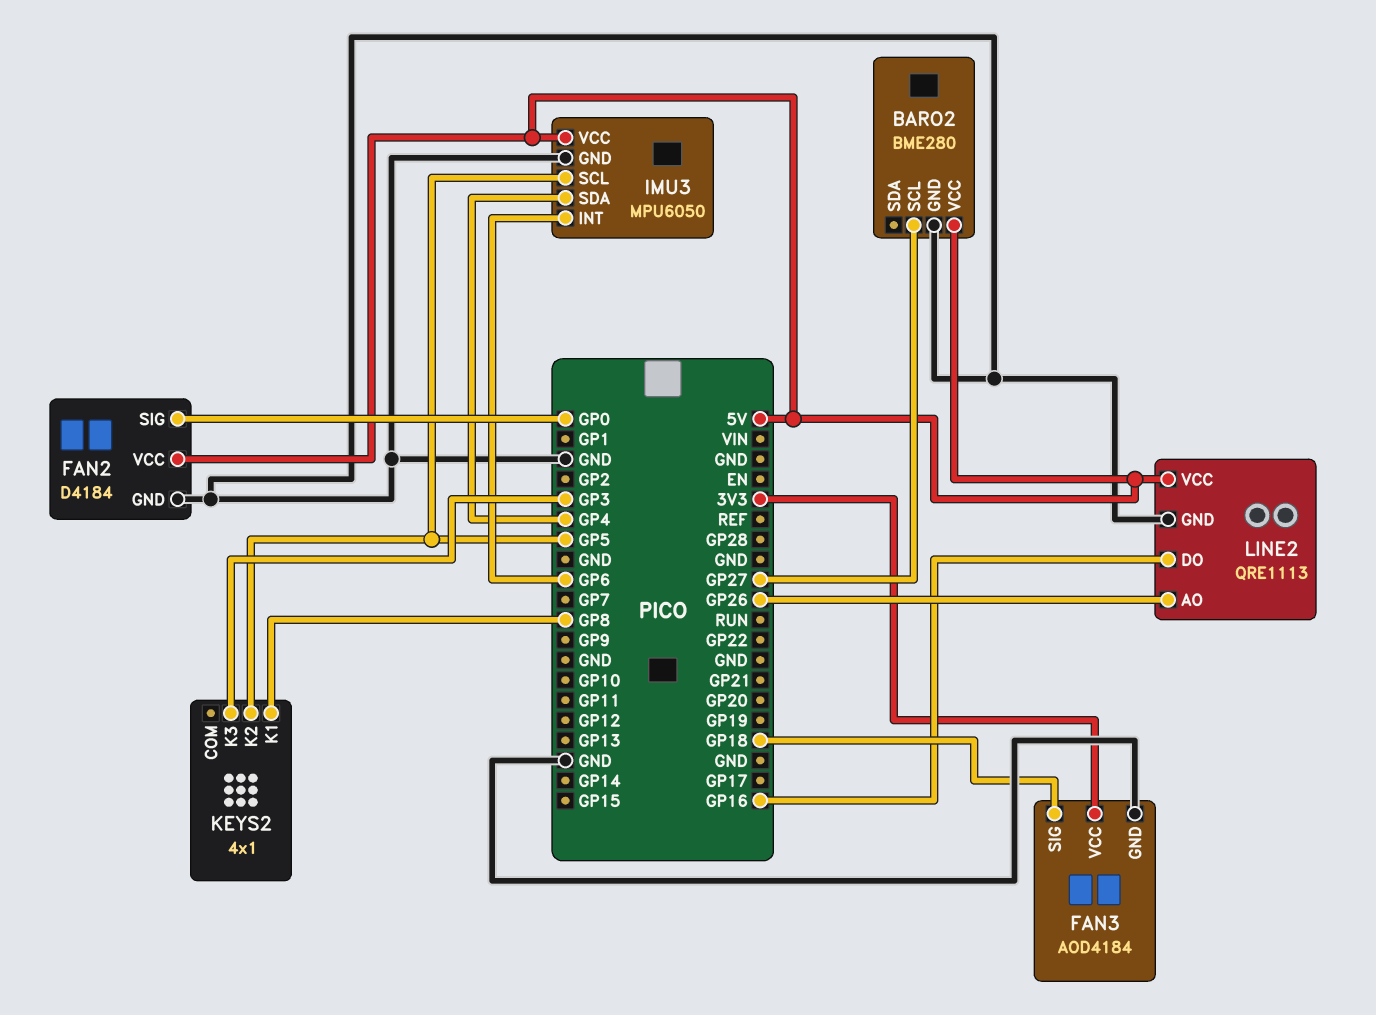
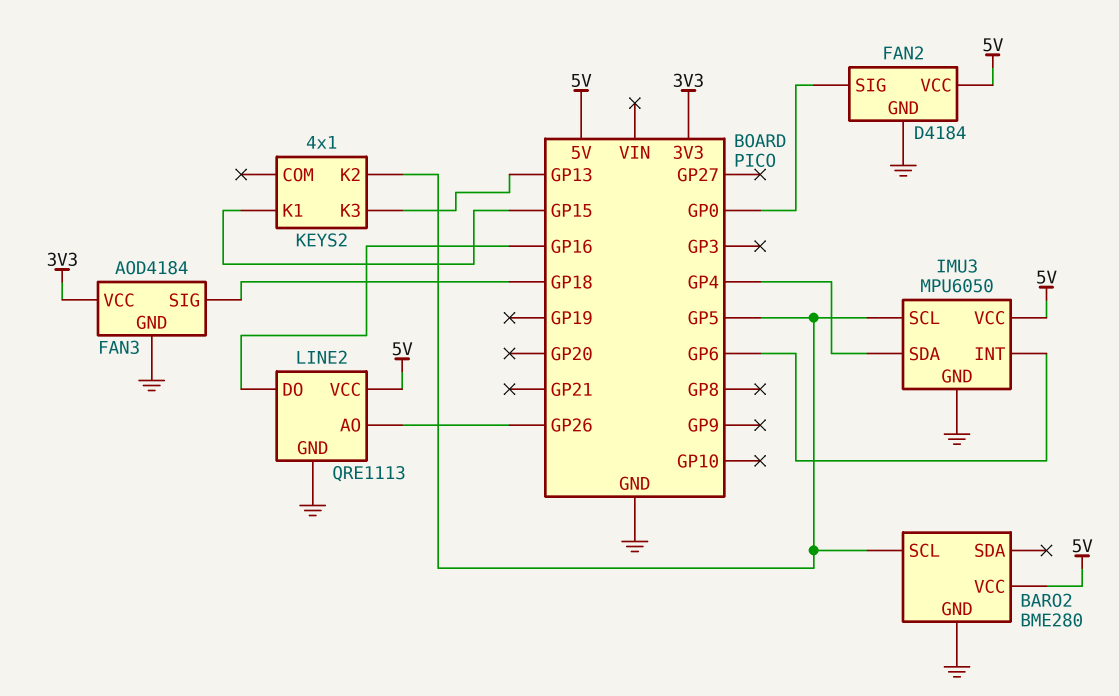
BARO2 pin SCL: GP27 -> GP5
KEYS2 pin K1: GP8 -> GP15
KEYS2 pin K3: GP3 -> GP13

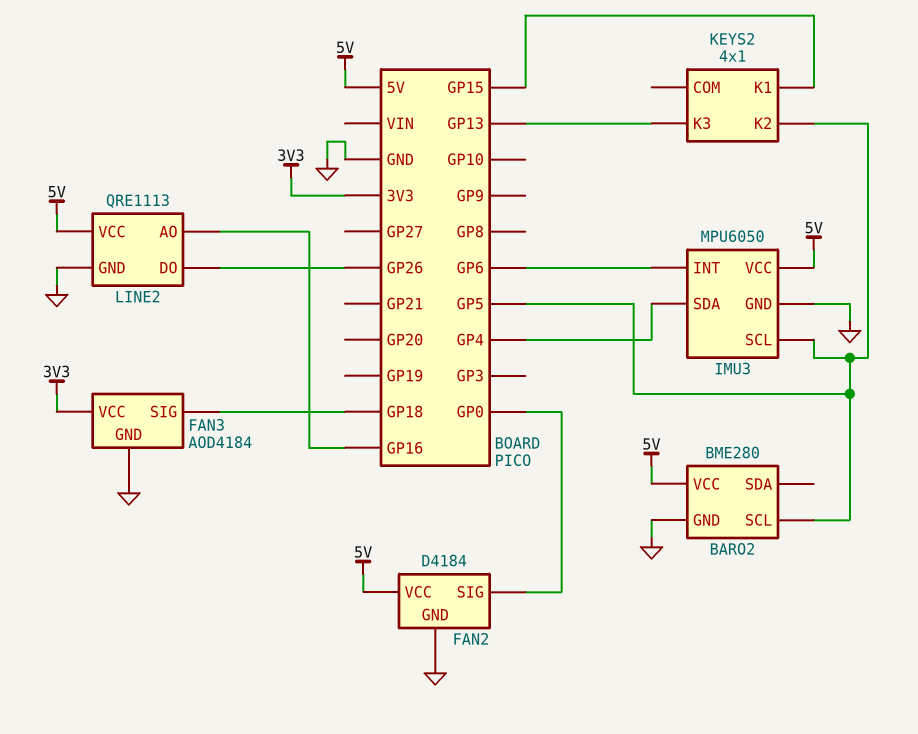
LINE2 pin AO: GP26 -> GP16
LINE2 pin DO: GP16 -> GP26

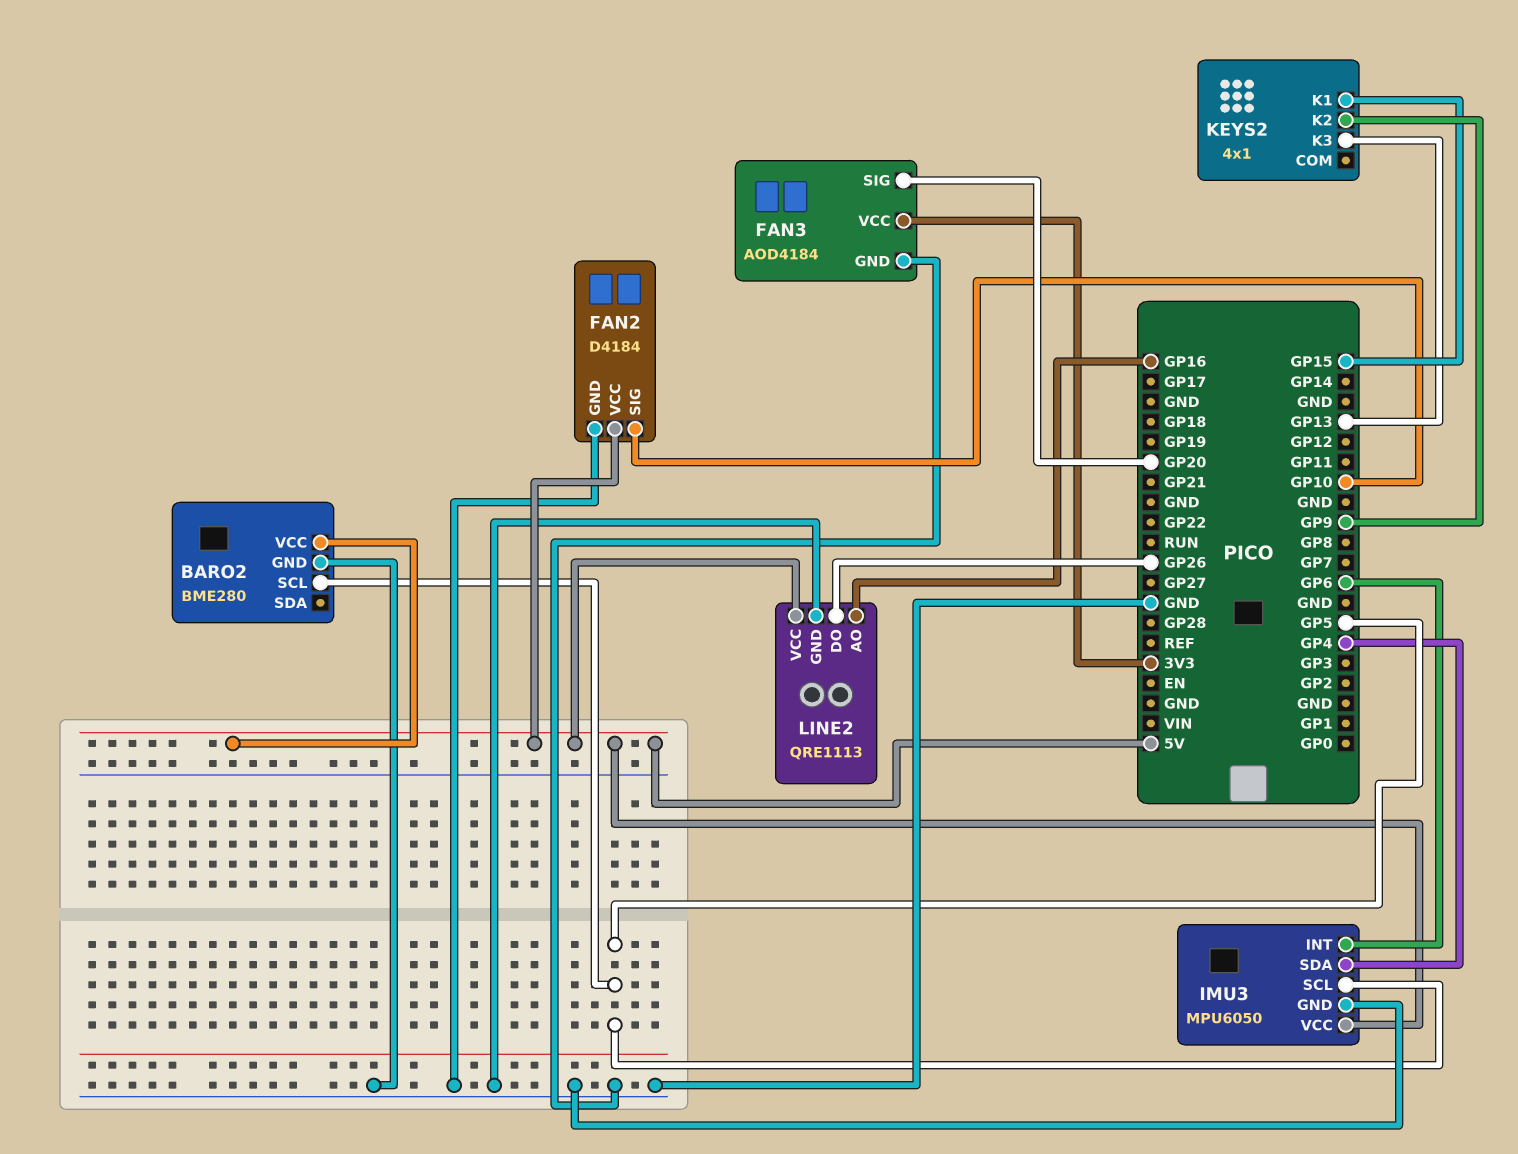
FAN2 pin SIG: GP0 -> GP10
FAN3 pin SIG: GP18 -> GP20
KEYS2 pin K2: GP5 -> GP9

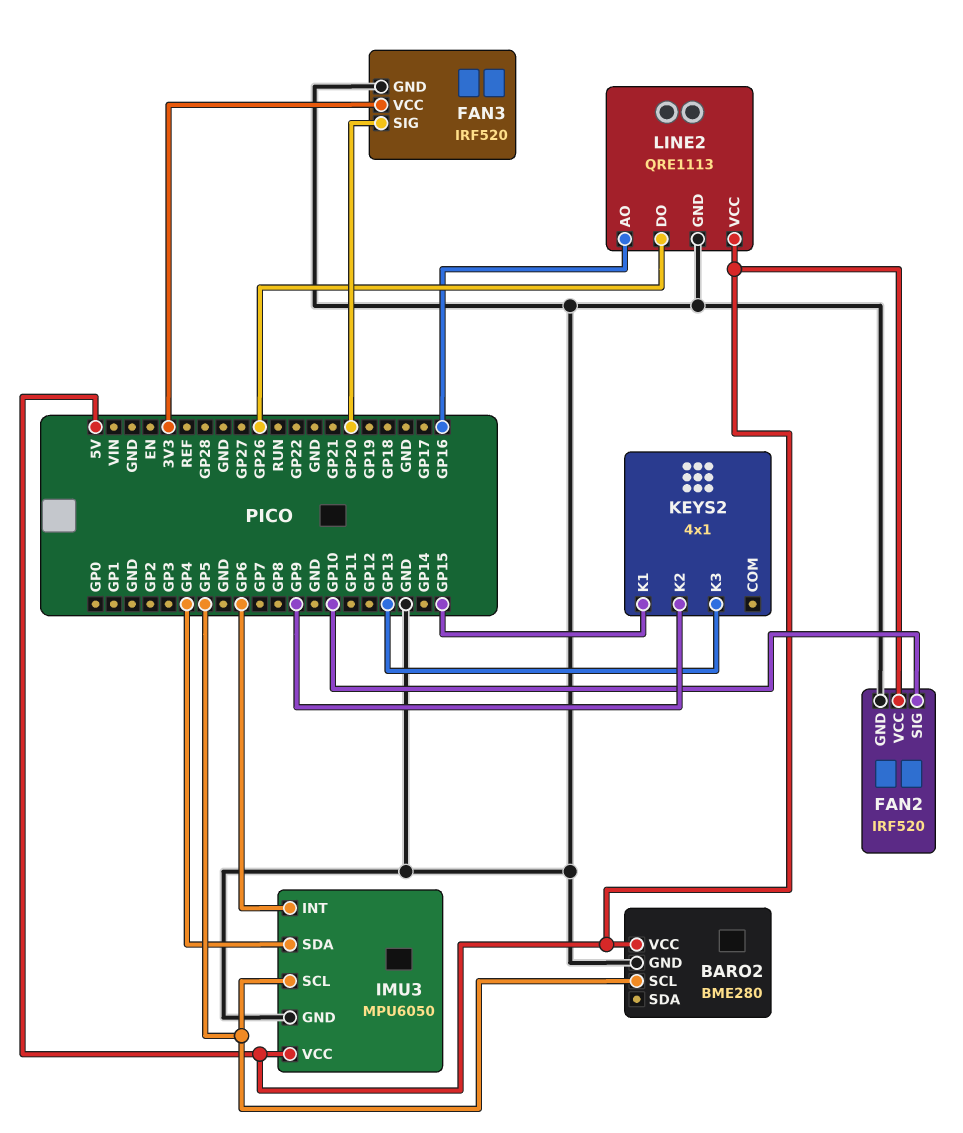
FAN2: D4184 -> IRF520
FAN3: AOD4184 -> IRF520

